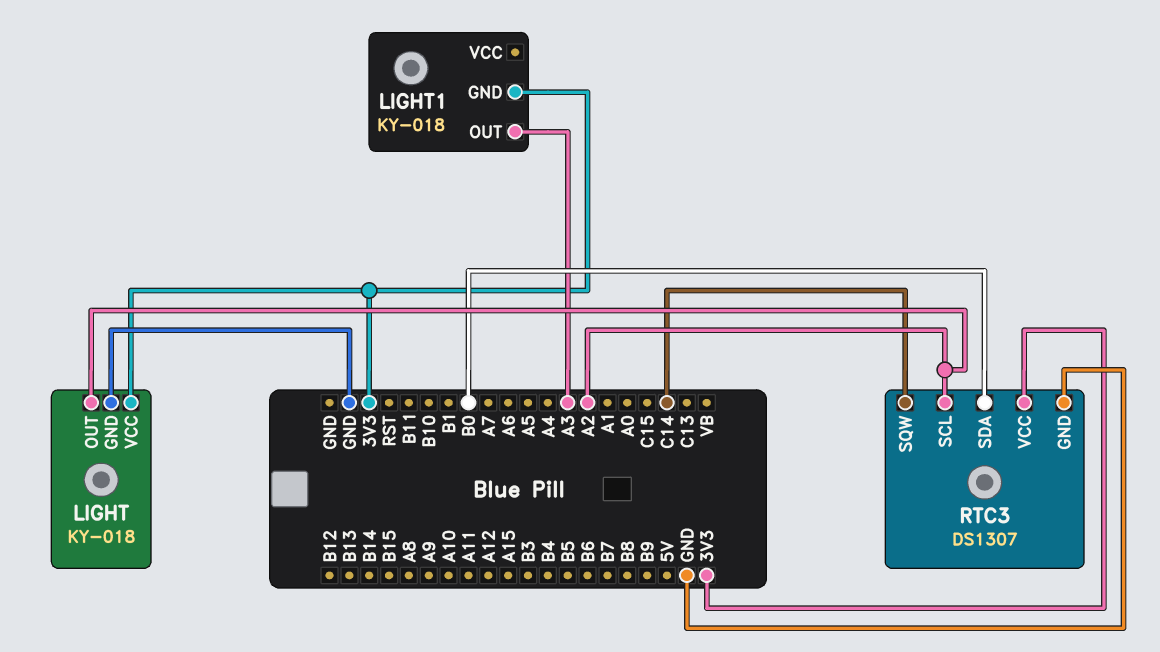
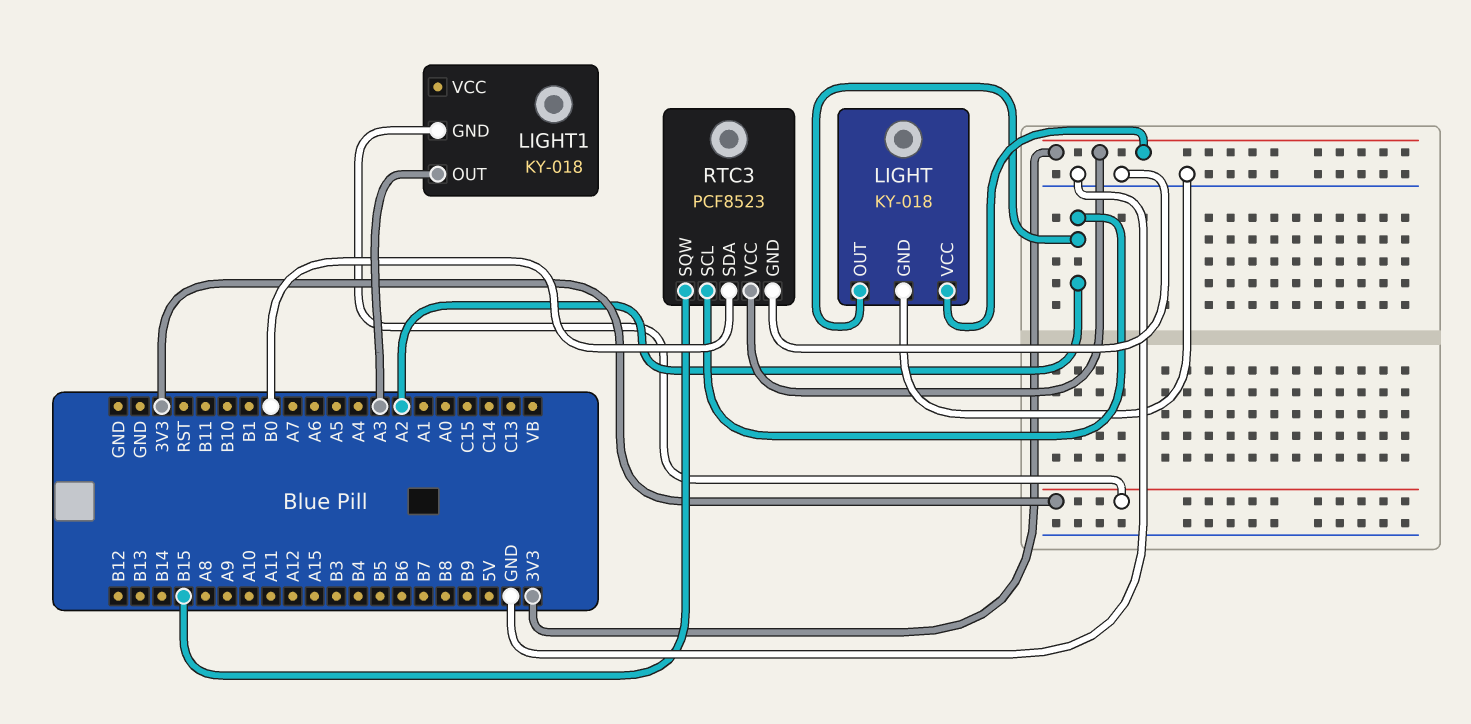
RTC3: DS1307 -> PCF8523
RTC3 pin SQW: C14 -> B15

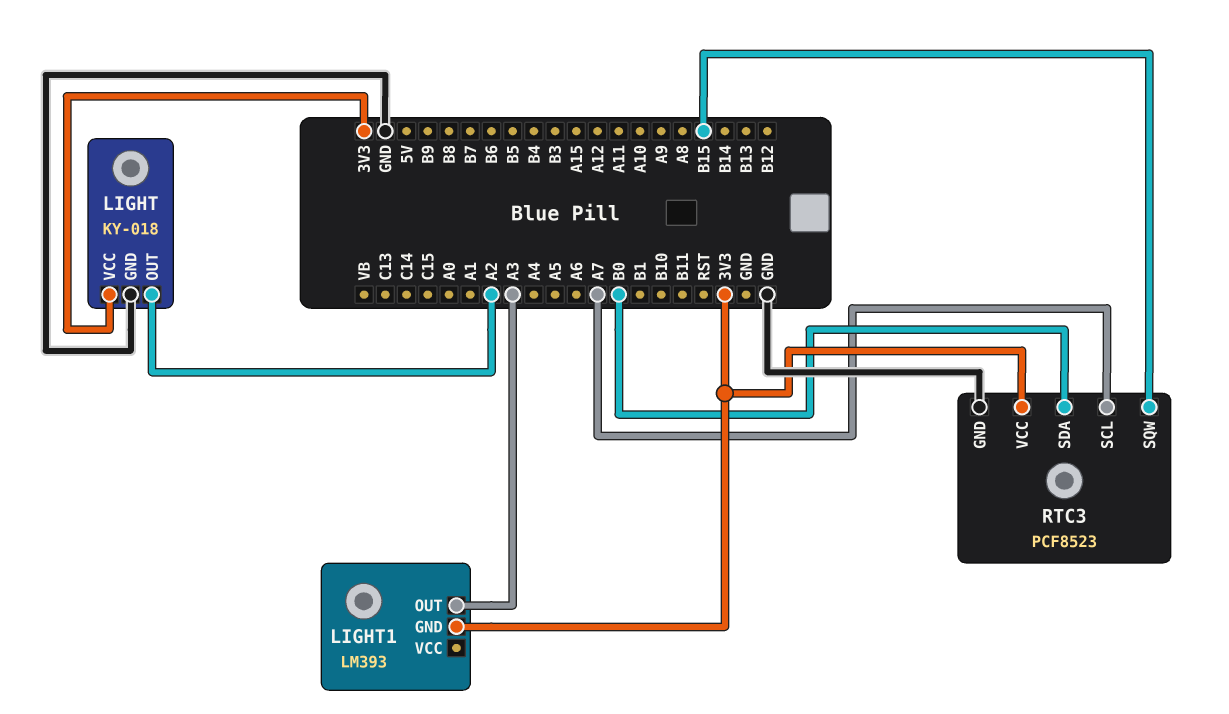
LIGHT1: KY-018 -> LM393
RTC3 pin SCL: A2 -> A7

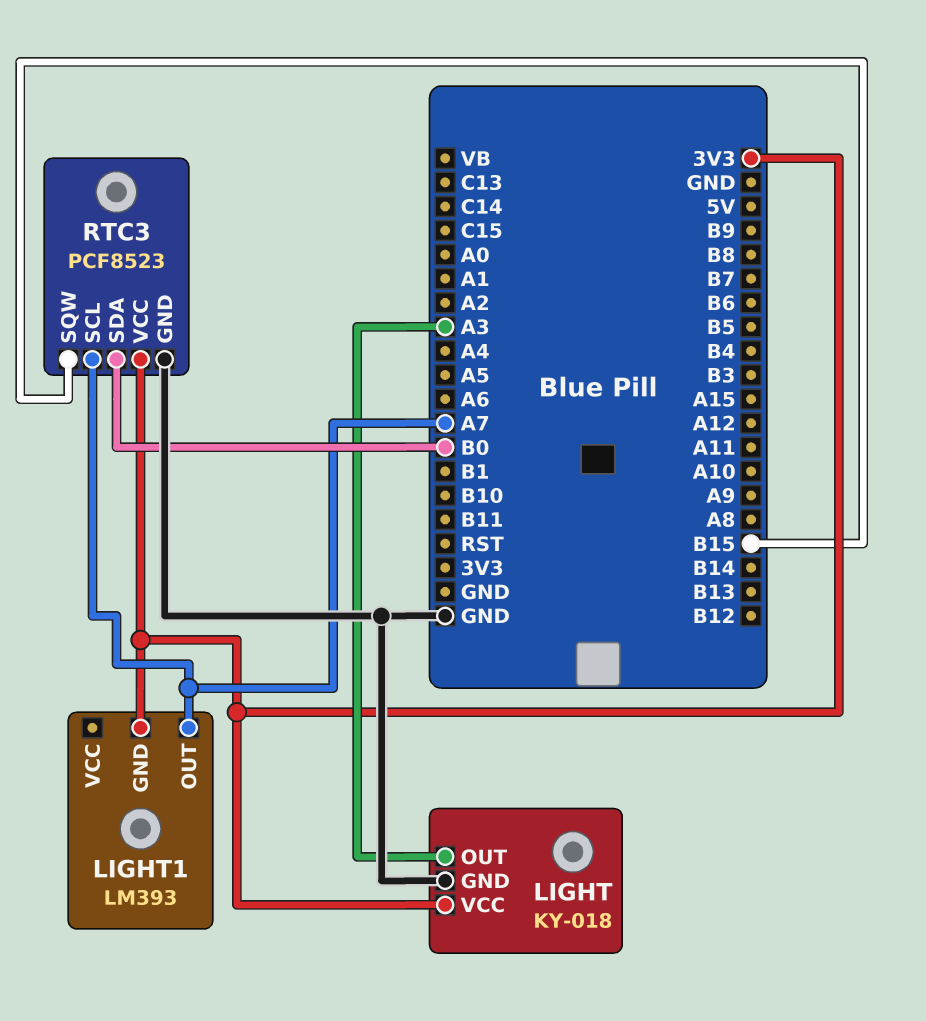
LIGHT pin OUT: A2 -> A3
LIGHT1 pin OUT: A3 -> A7

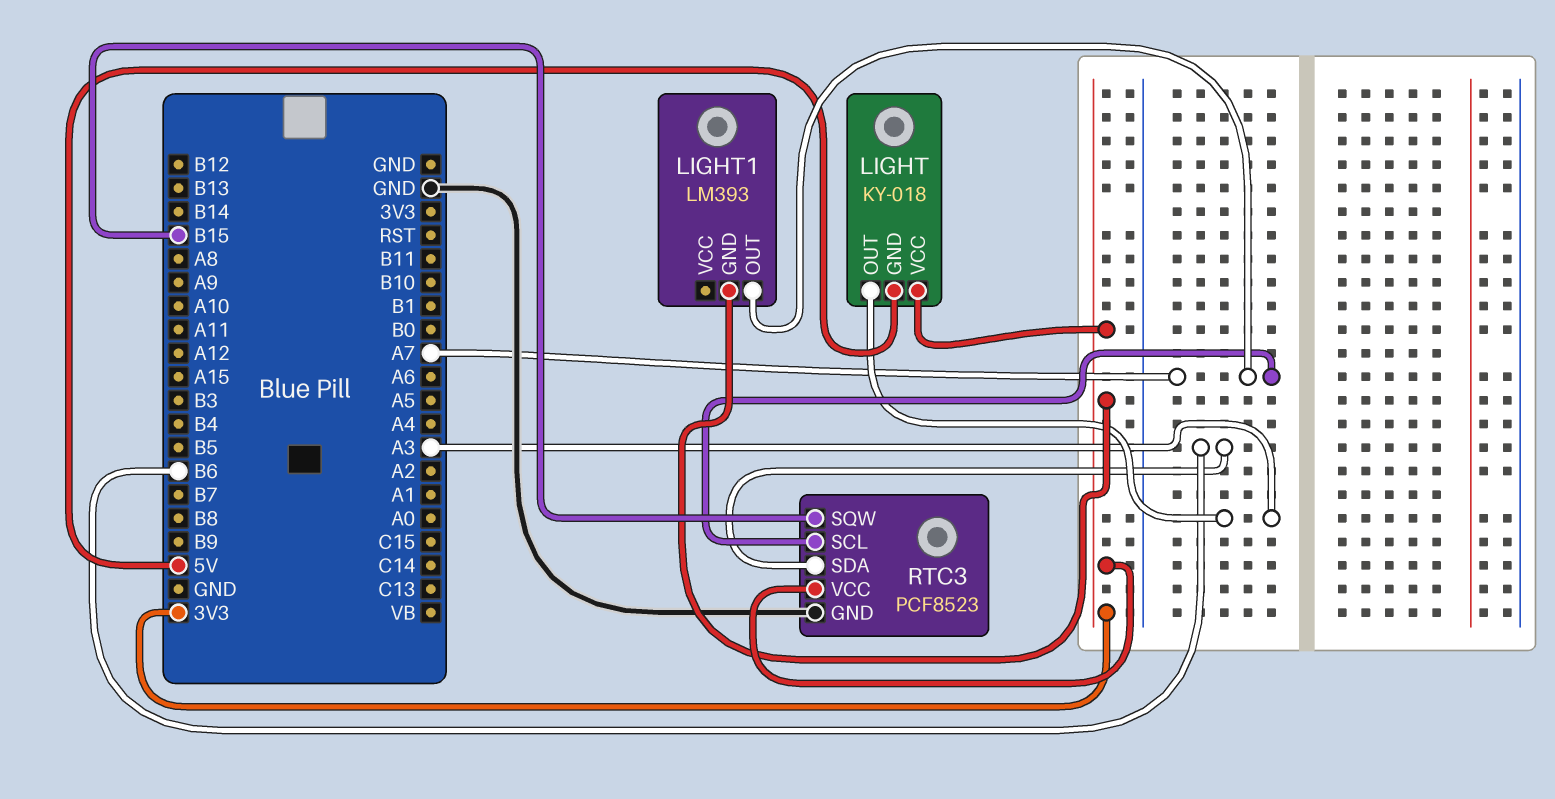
LIGHT pin GND: GND -> 5V
RTC3 pin SDA: B0 -> B6

